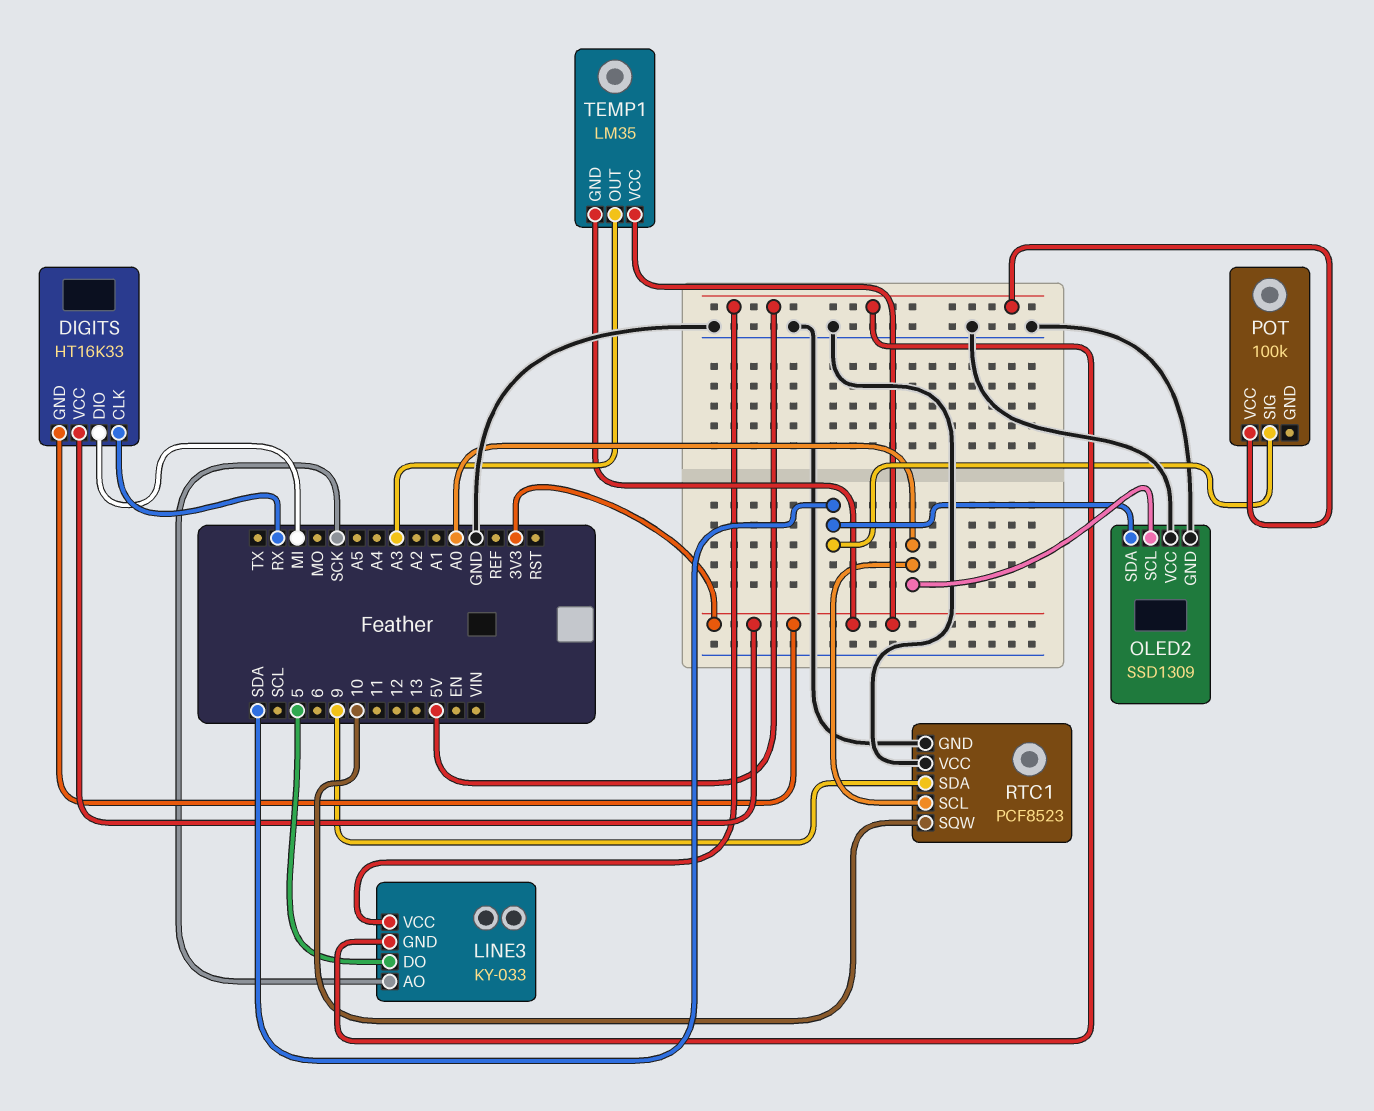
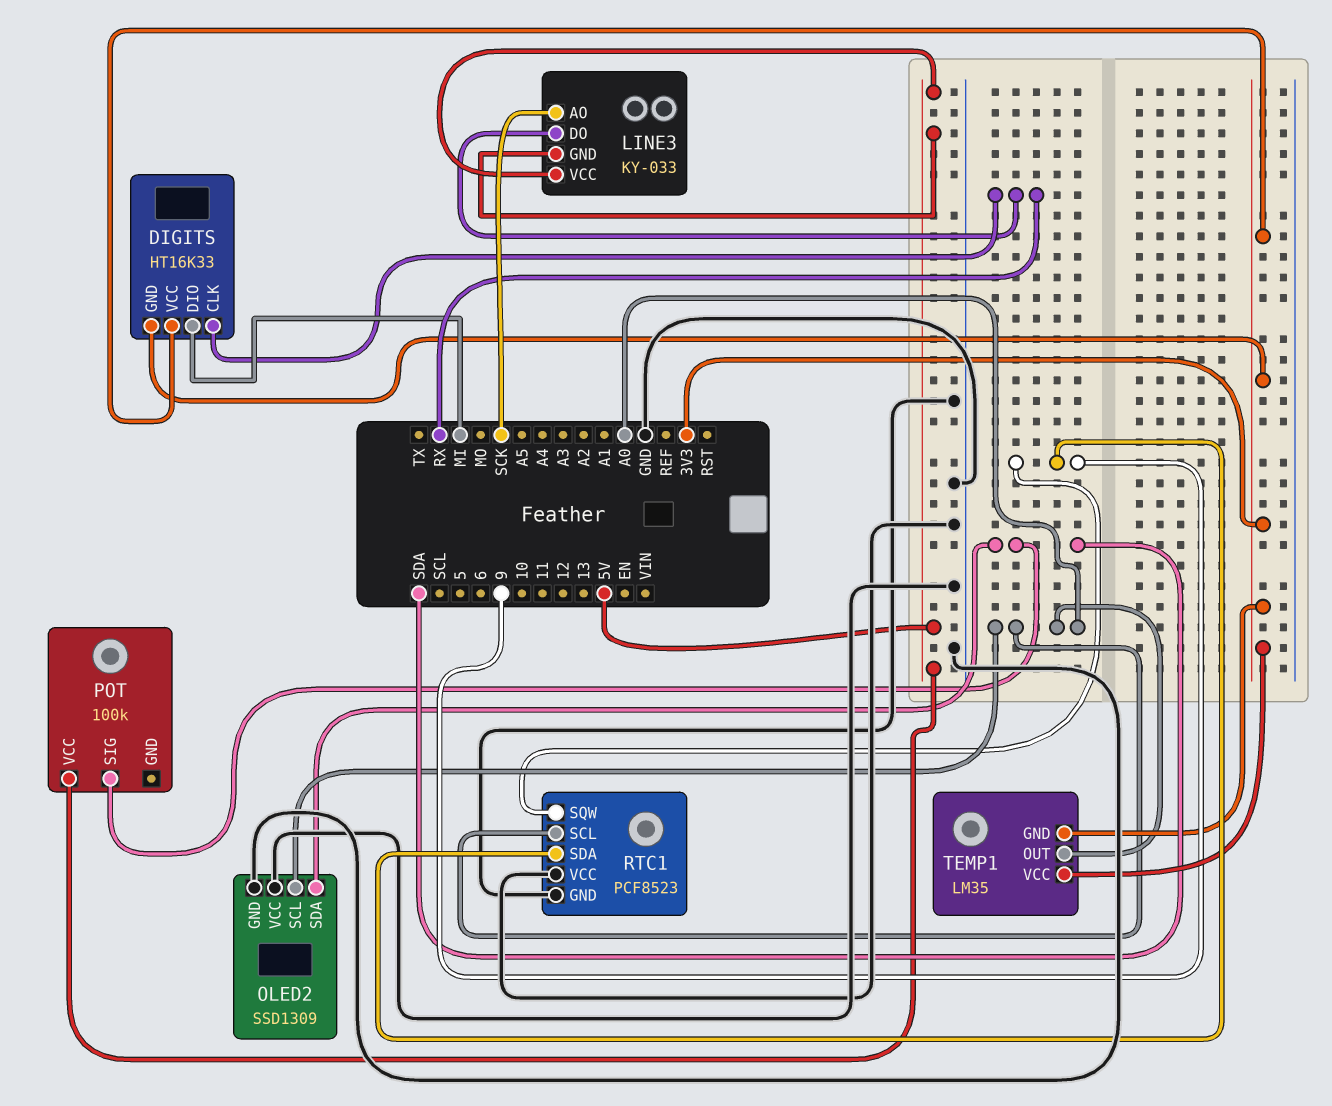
LINE3 pin DO: 5 -> RX
RTC1 pin SQW: 10 -> 9
TEMP1 pin OUT: A3 -> A0

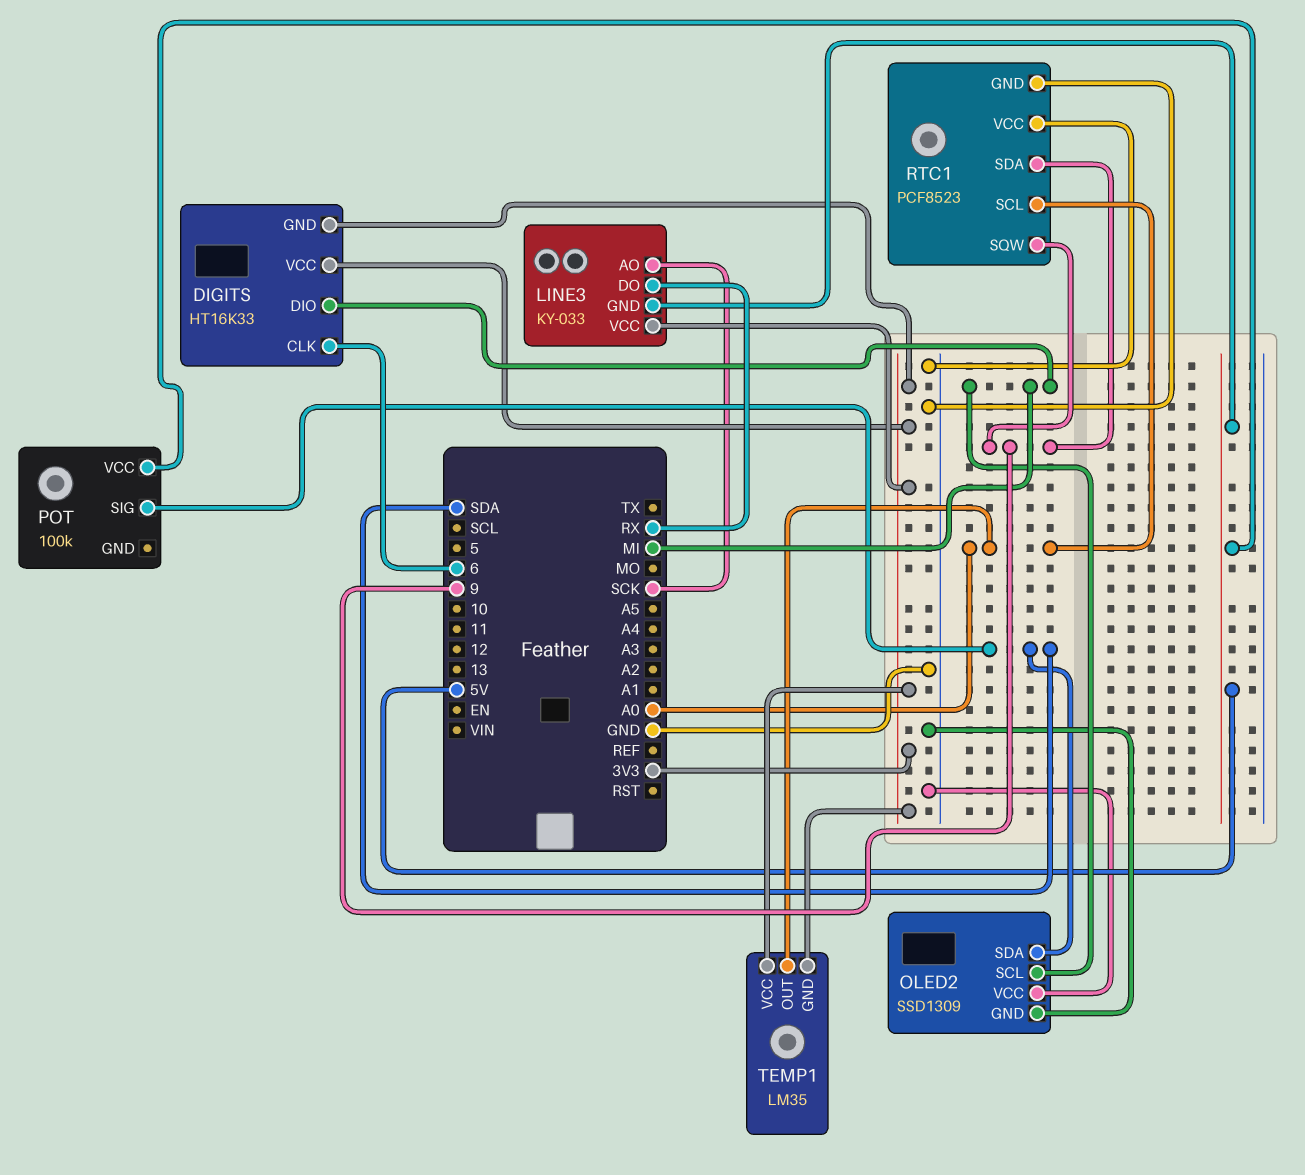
DIGITS pin CLK: RX -> 6
LINE3 pin VCC: 5V -> 3V3
OLED2 pin SCL: A0 -> MI

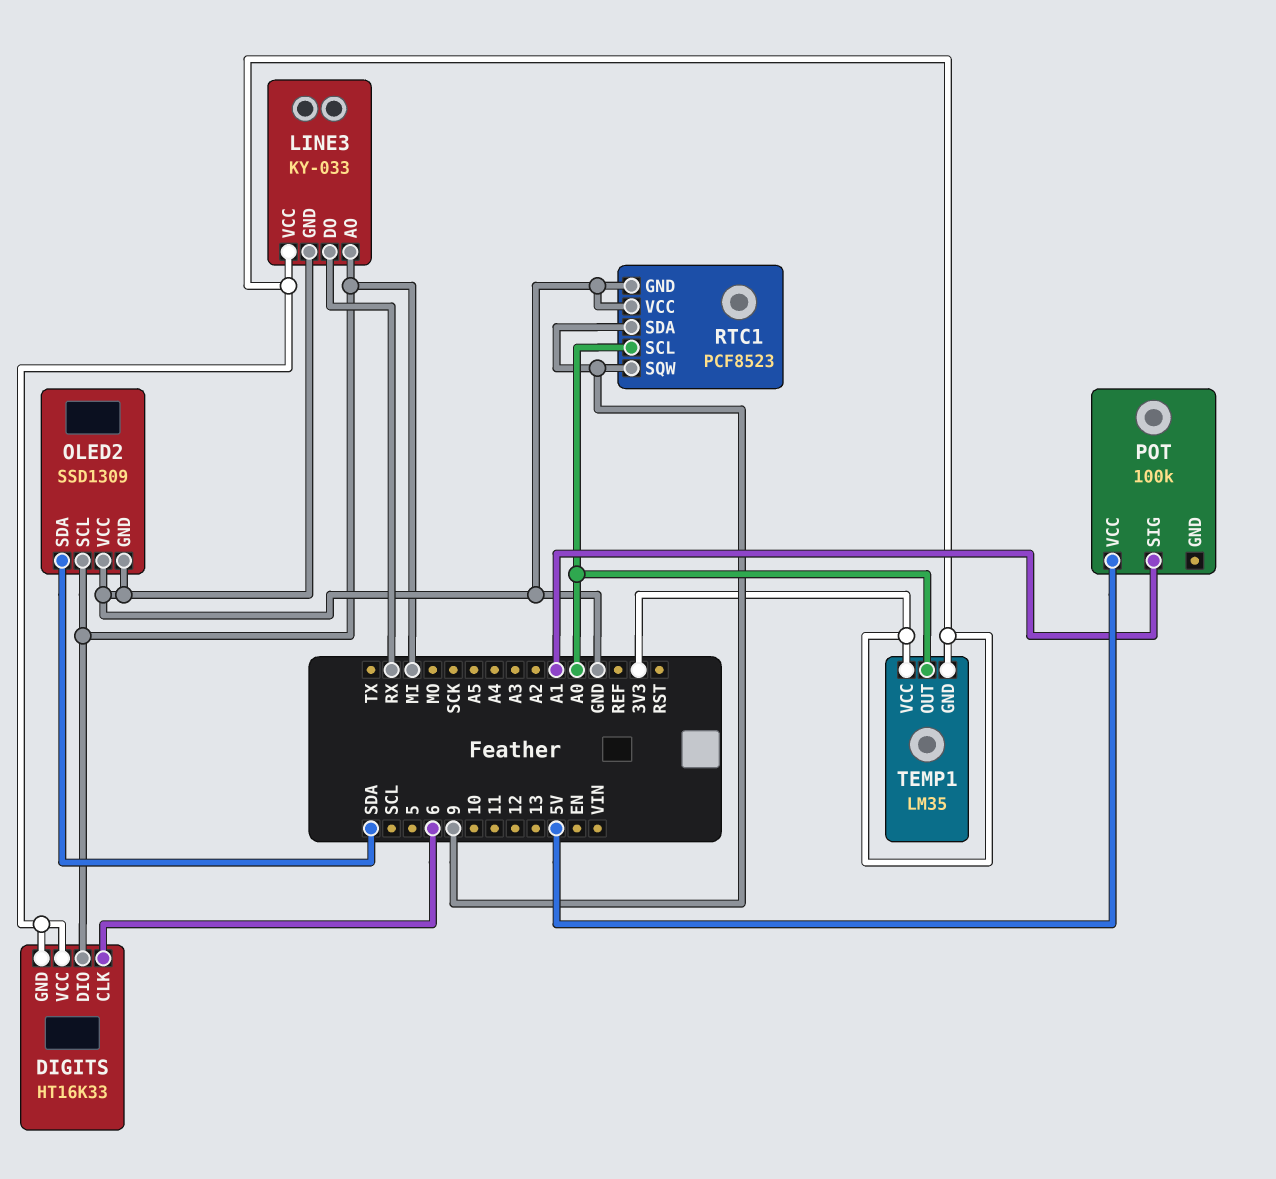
LINE3 pin AO: SCK -> MI
LINE3 pin GND: 5V -> GND
POT pin SIG: SDA -> A1

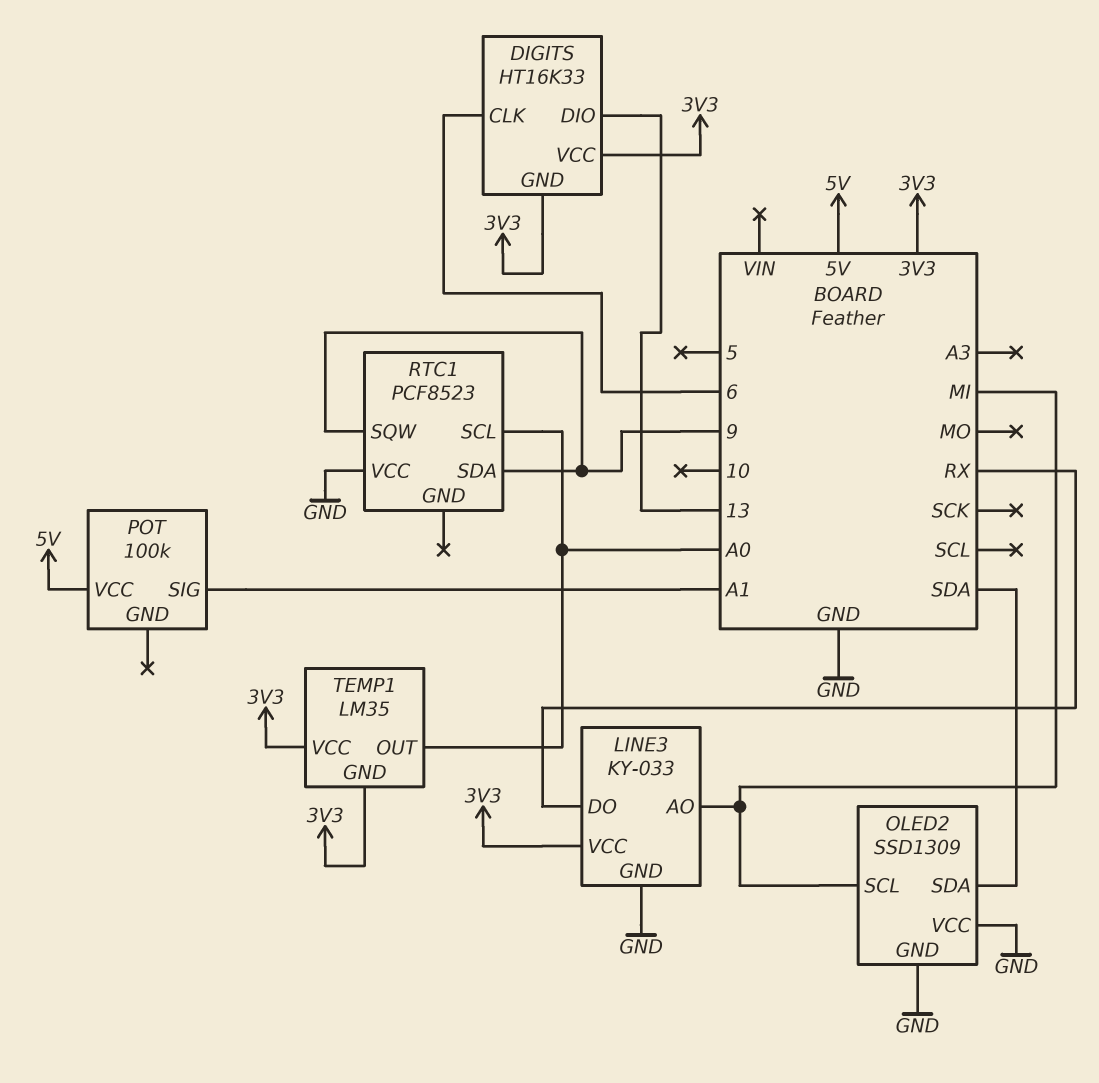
DIGITS pin DIO: MI -> 13
RTC1 pin GND: GND -> none

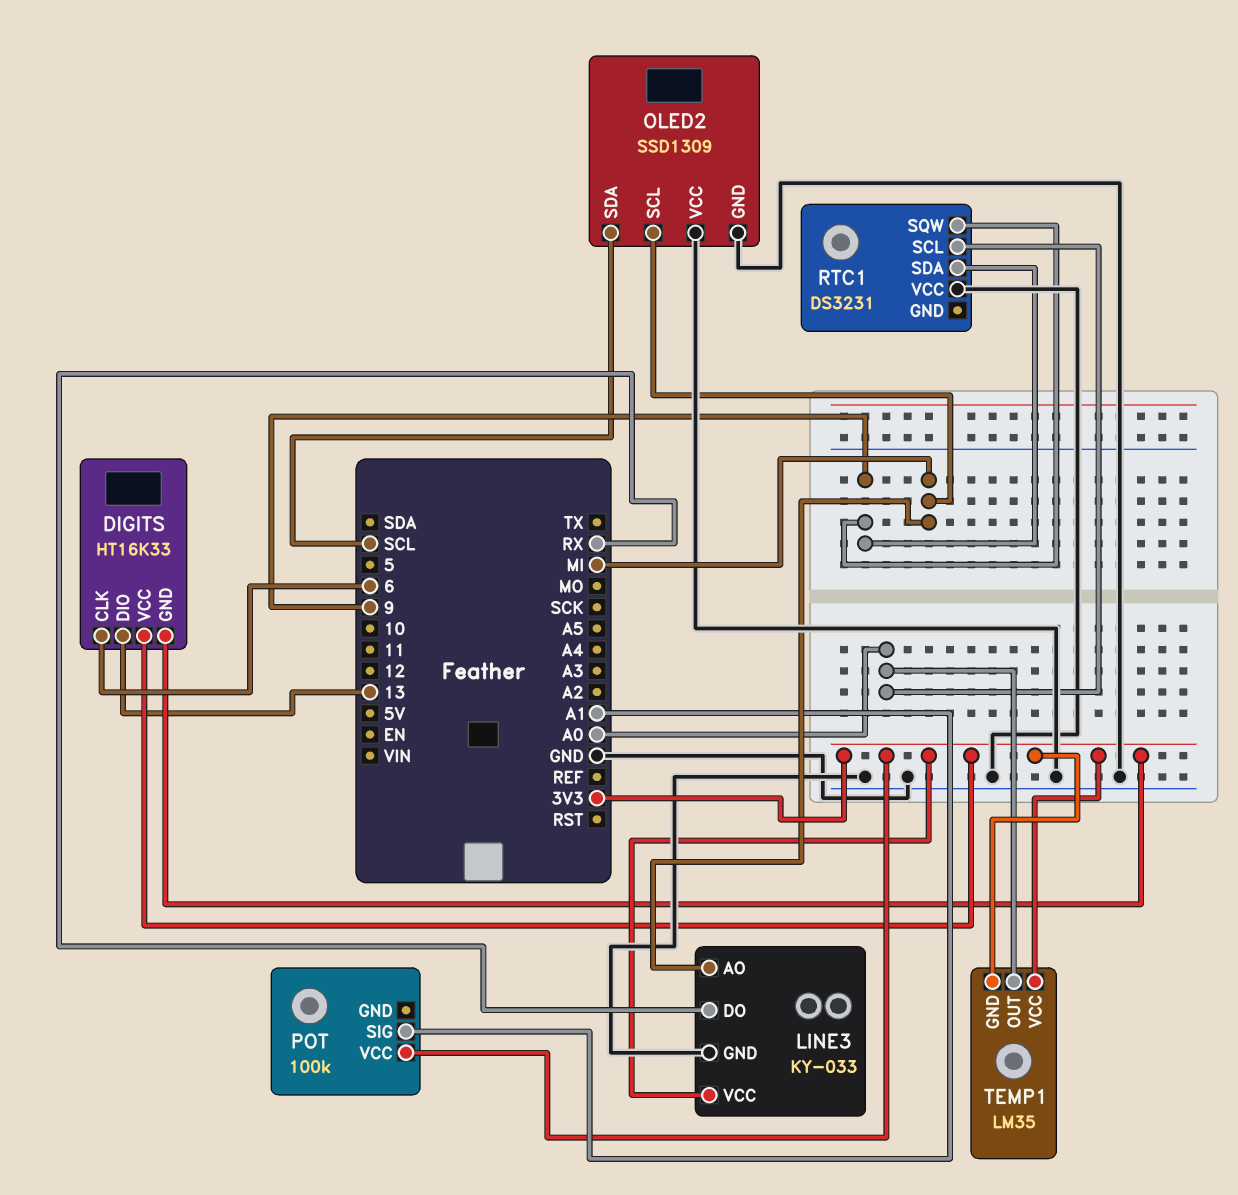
OLED2 pin SDA: SDA -> SCL
POT pin VCC: 5V -> 3V3
RTC1: PCF8523 -> DS3231

